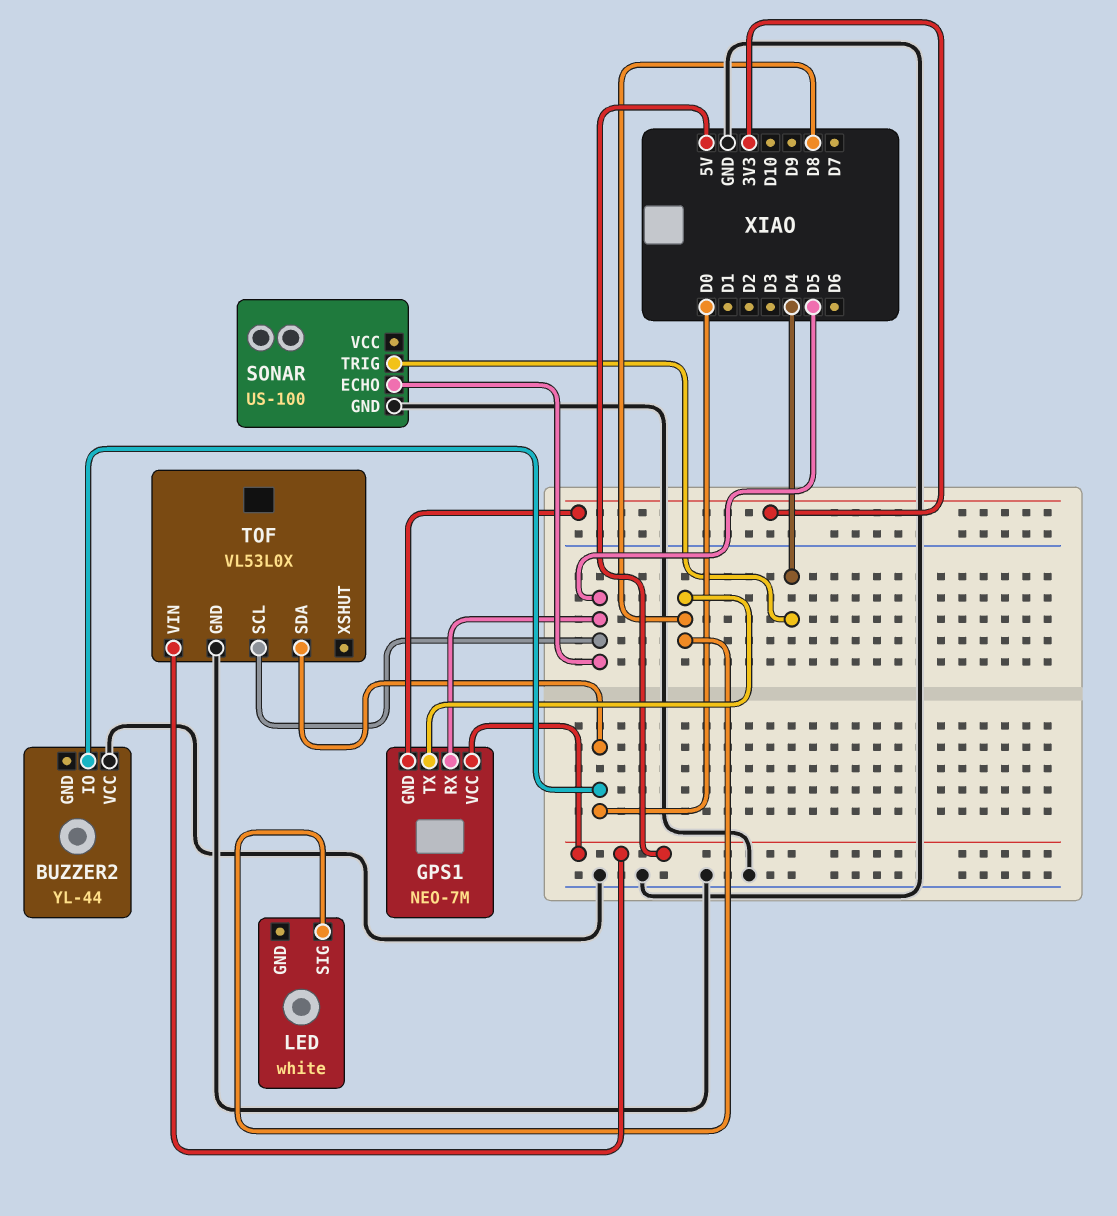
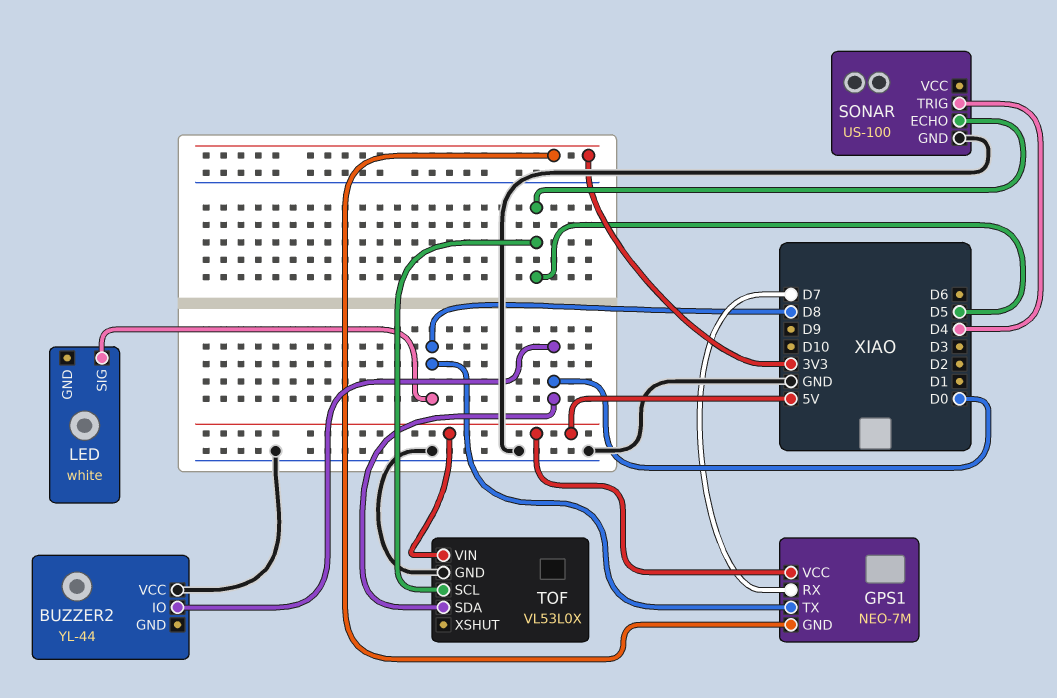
GPS1 pin RX: D5 -> D7

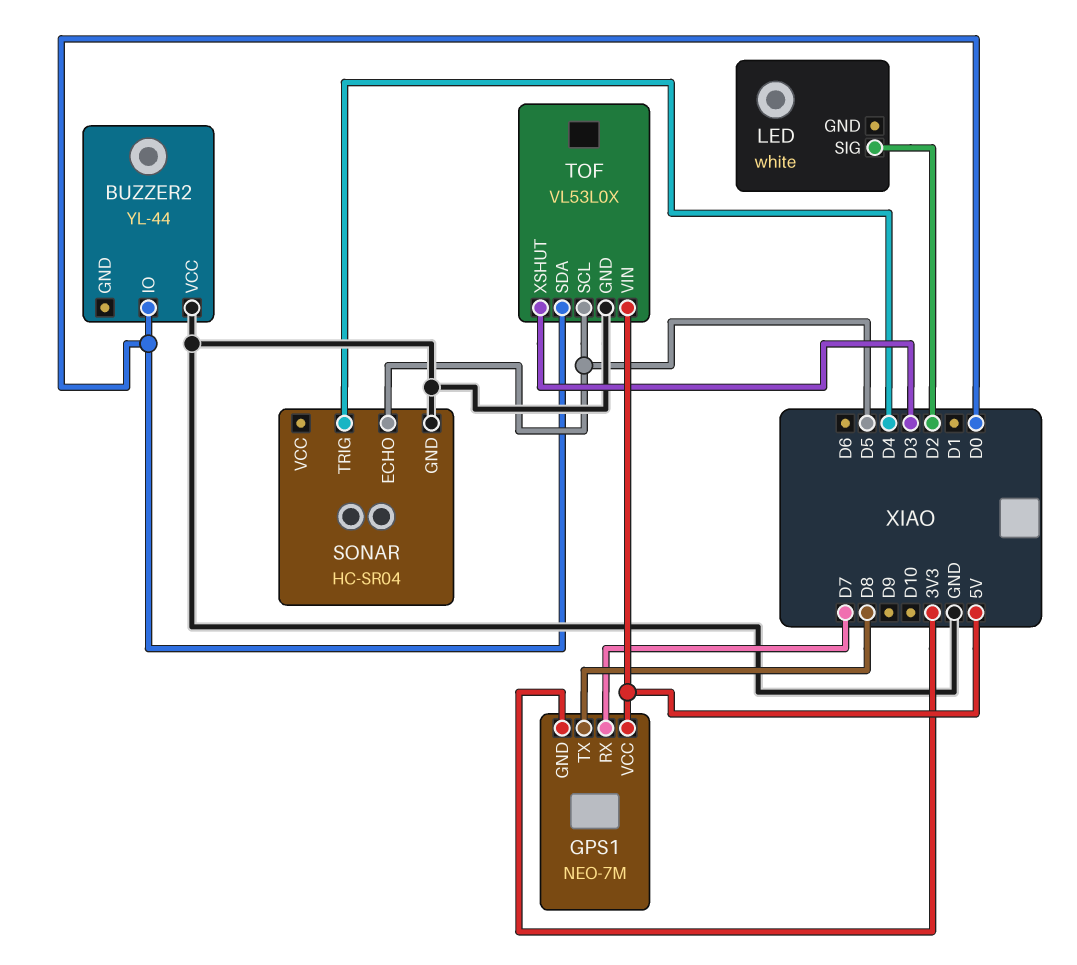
LED pin SIG: D8 -> D2
SONAR: US-100 -> HC-SR04
TOF pin XSHUT: none -> D3

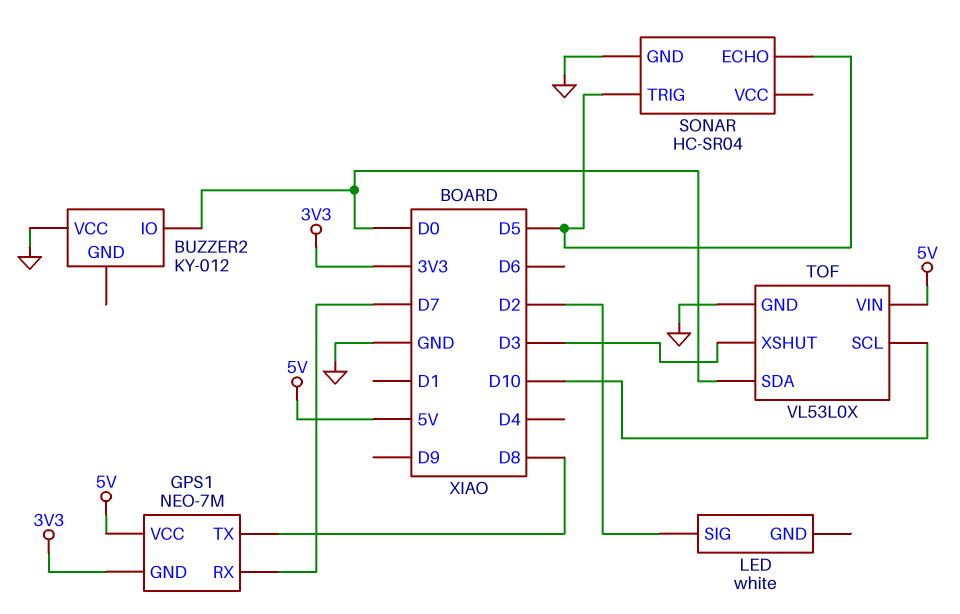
BUZZER2: YL-44 -> KY-012
SONAR pin TRIG: D4 -> D5
TOF pin SCL: D5 -> D10

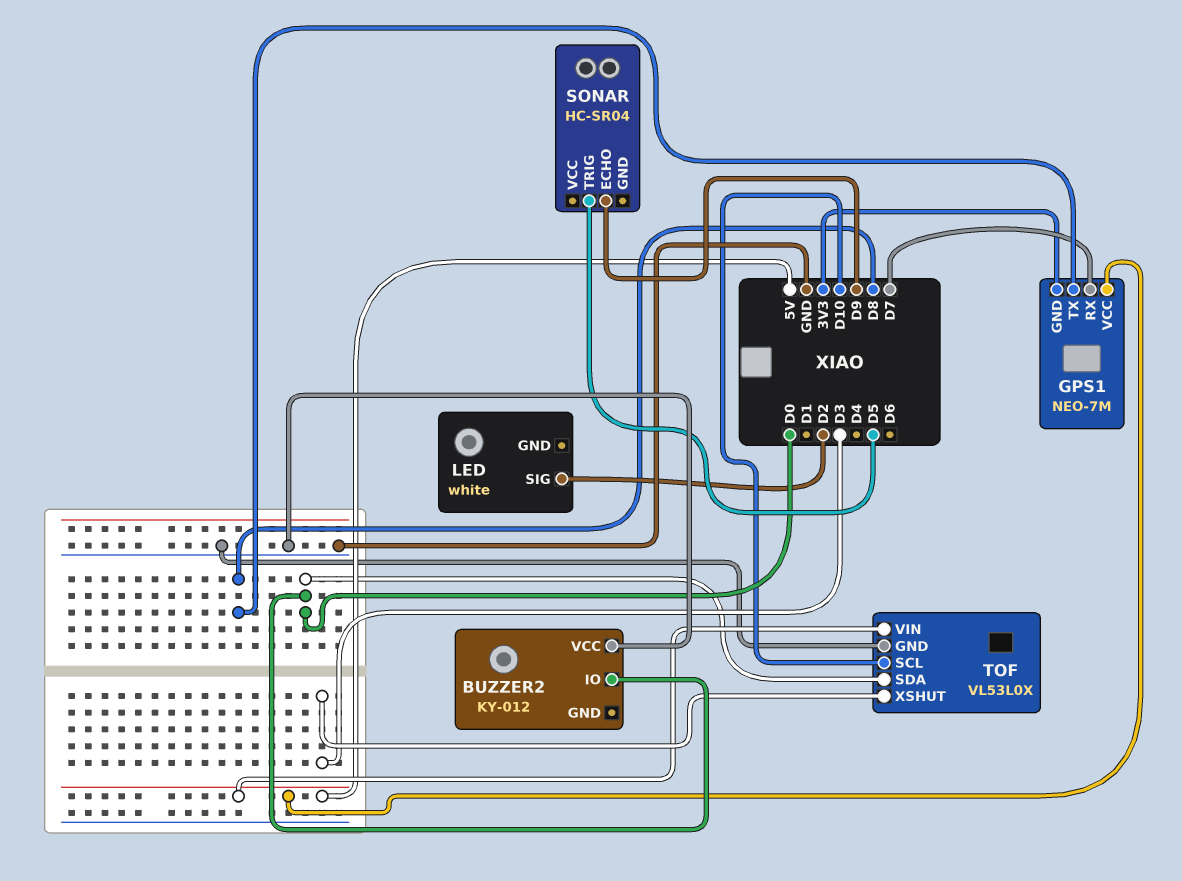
SONAR pin ECHO: D5 -> D9
SONAR pin GND: GND -> none

